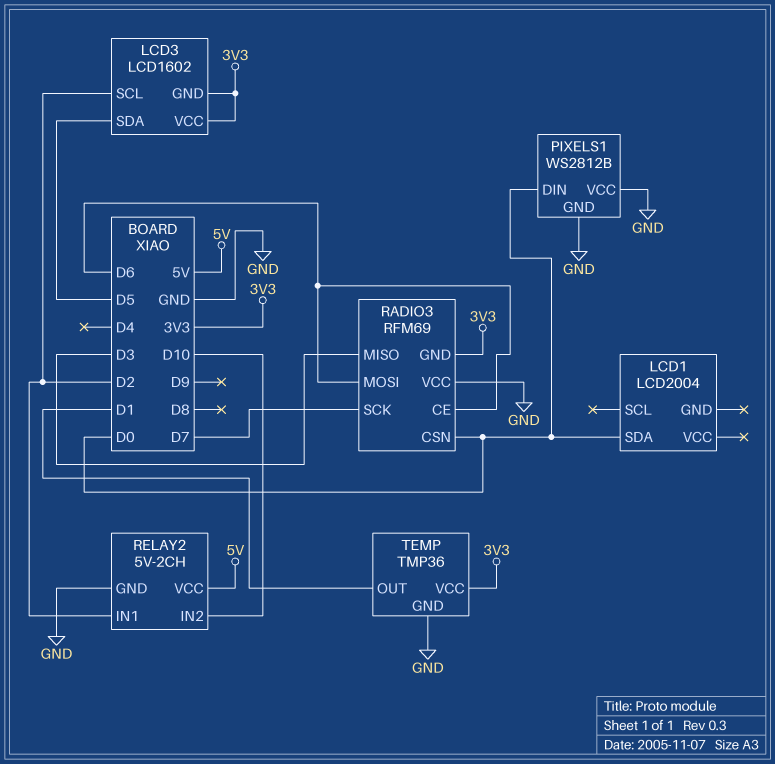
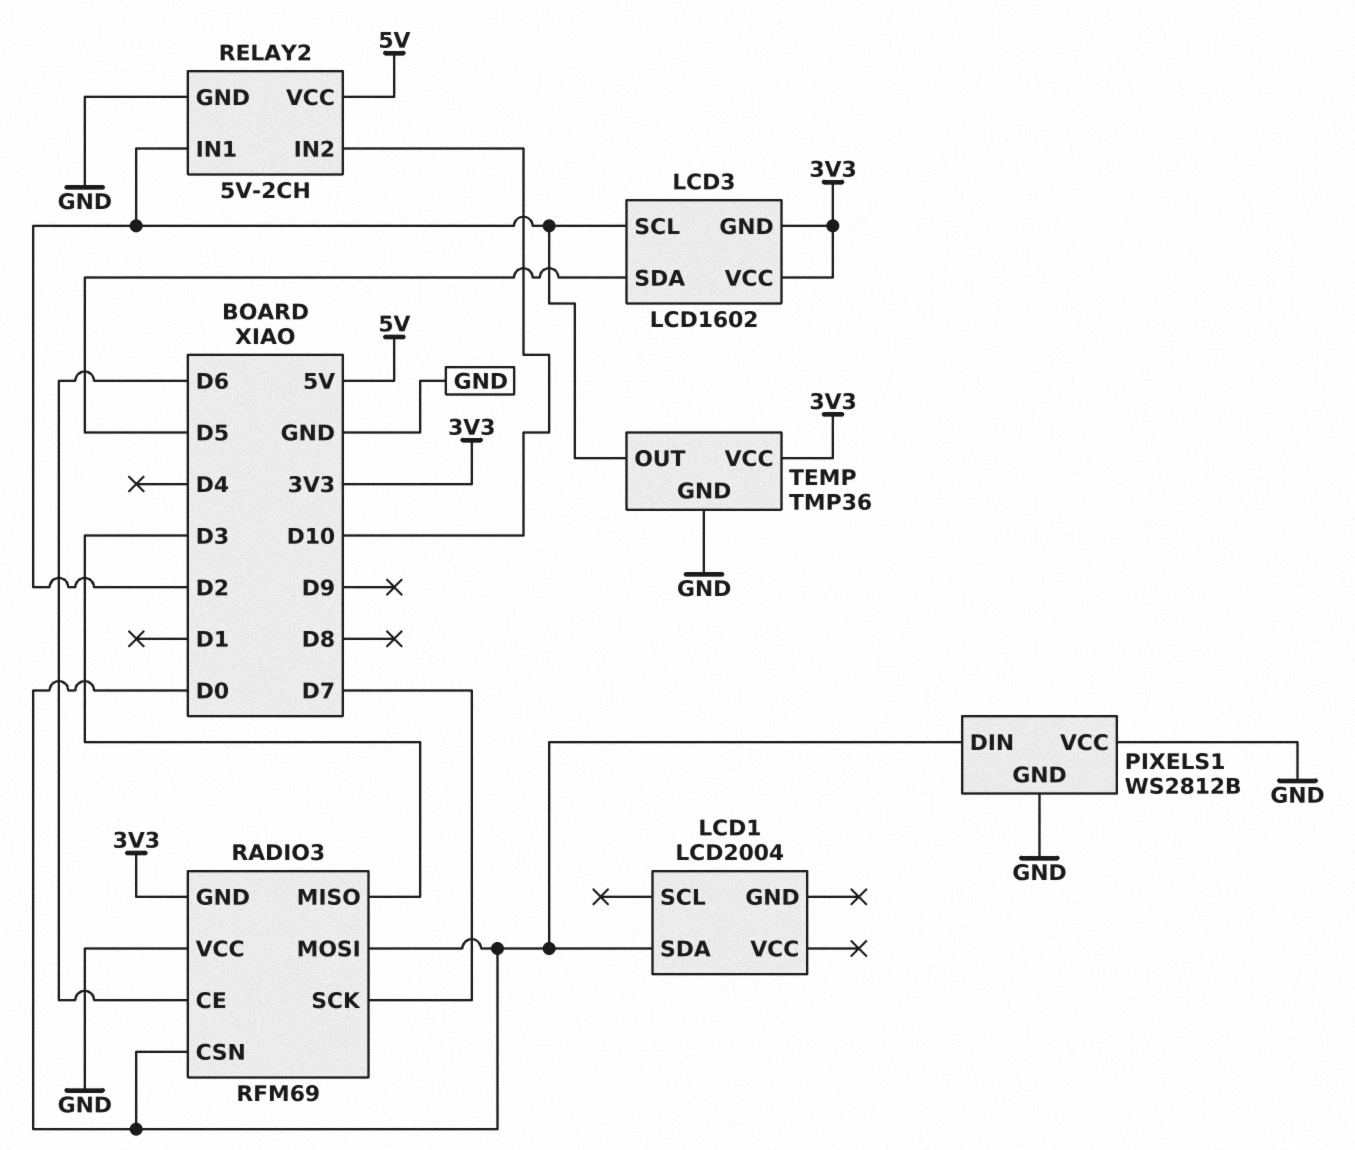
RADIO3 pin MOSI: D6 -> D0
TEMP pin OUT: D1 -> D2

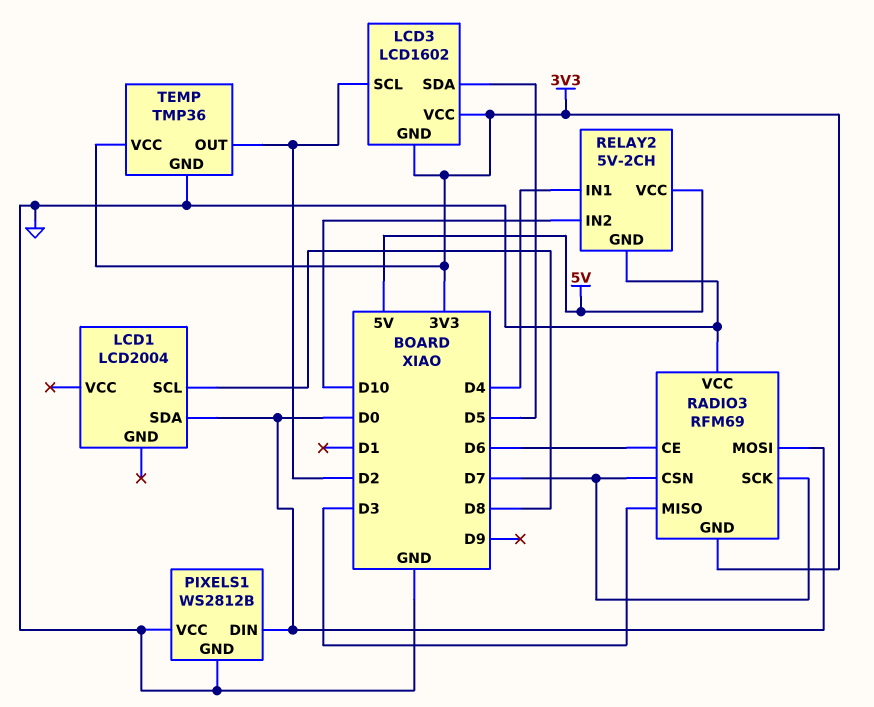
LCD1 pin SCL: none -> D8
RADIO3 pin CSN: D0 -> D7
RELAY2 pin IN1: D2 -> D4

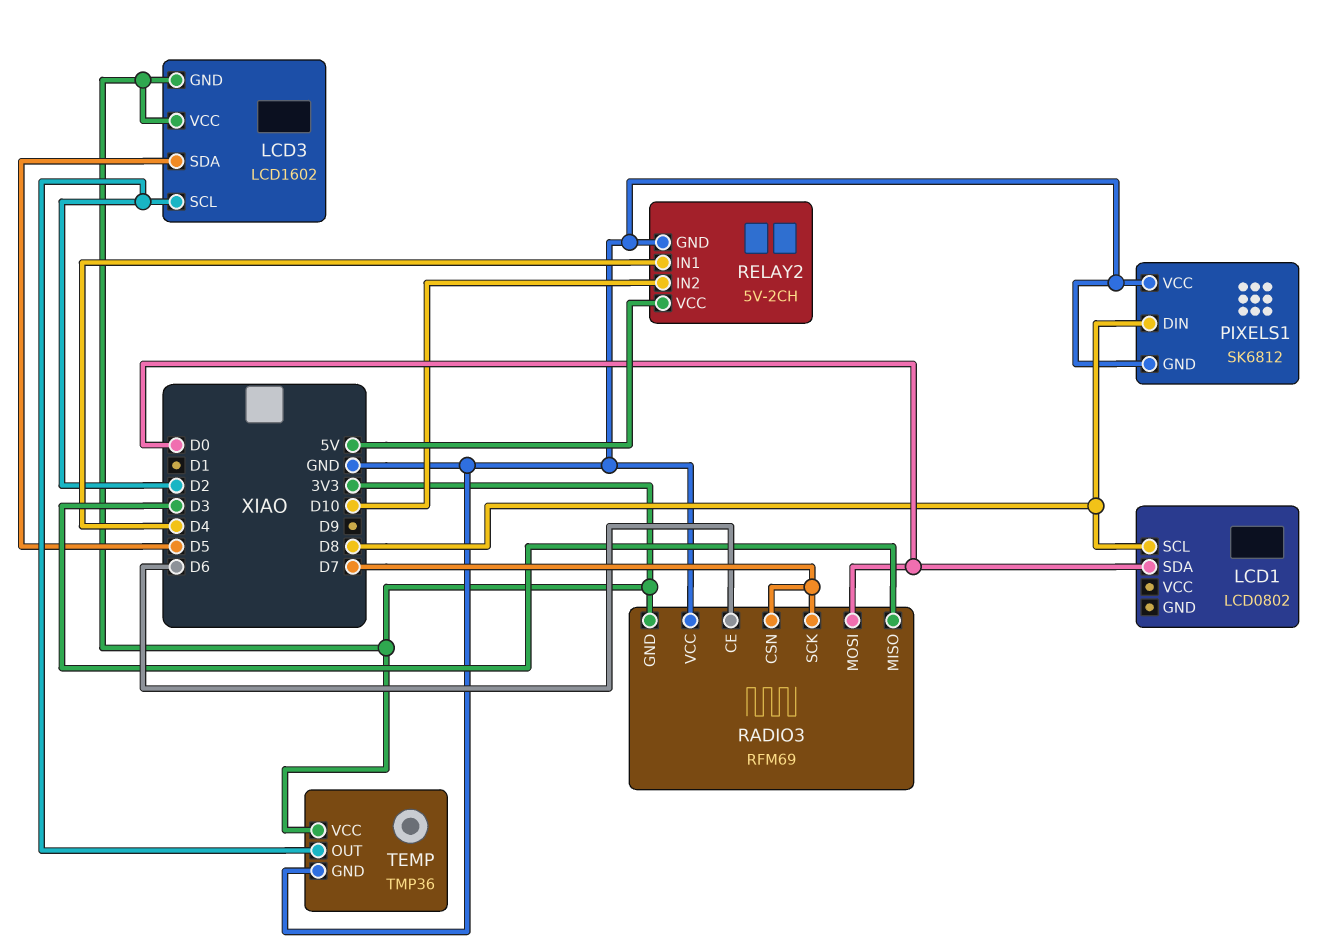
LCD1: LCD2004 -> LCD0802
PIXELS1: WS2812B -> SK6812
PIXELS1 pin DIN: D0 -> D8

